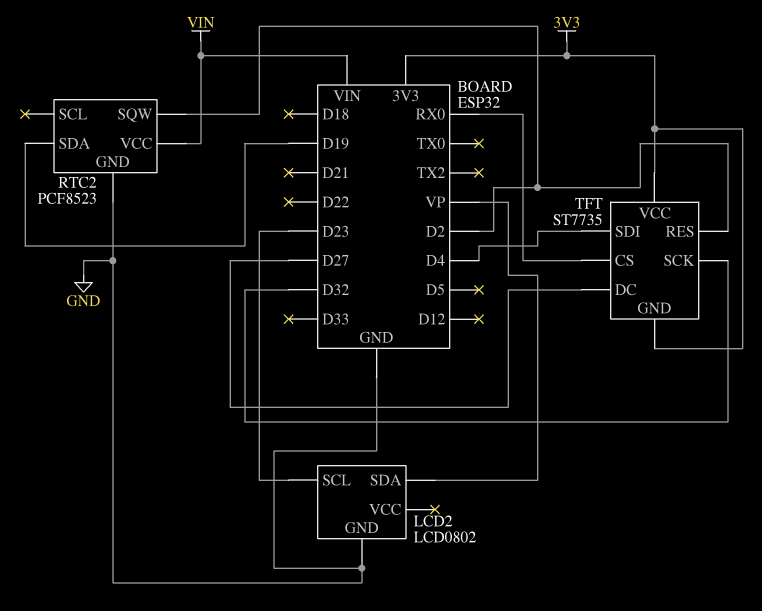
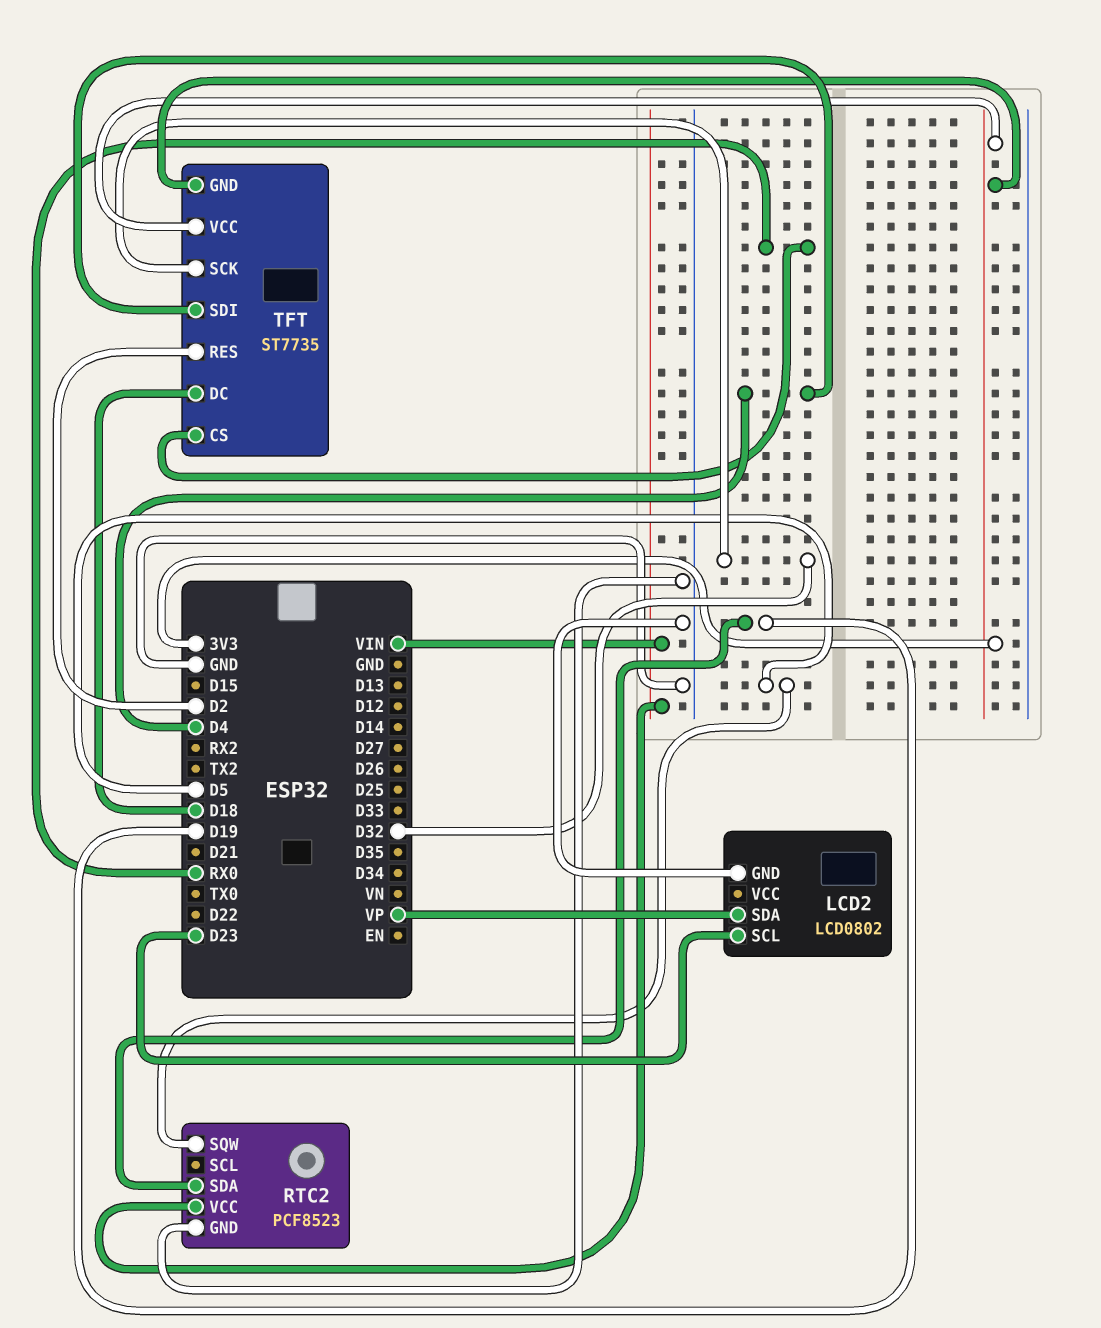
RTC2 pin SQW: D2 -> D5
TFT pin DC: D27 -> D18

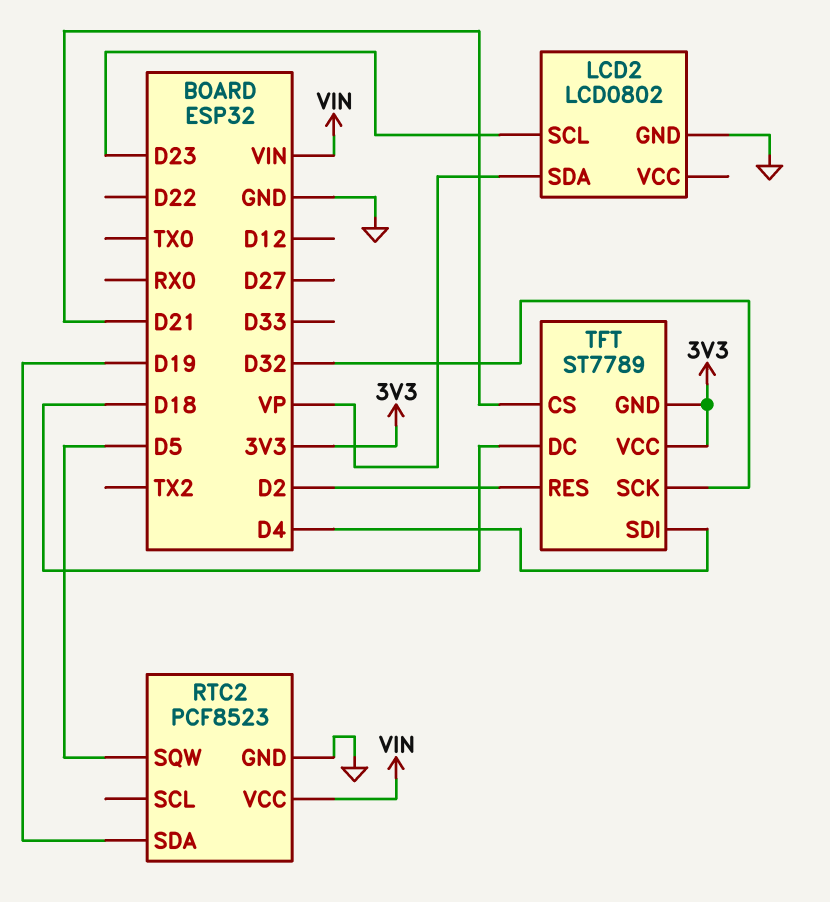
TFT: ST7735 -> ST7789
TFT pin CS: RX0 -> D21

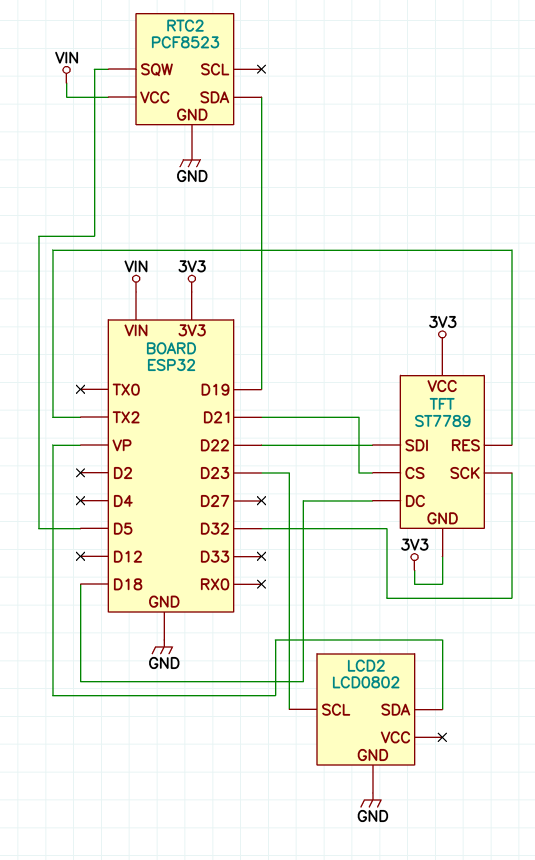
TFT pin RES: D2 -> TX2
TFT pin SDI: D4 -> D22

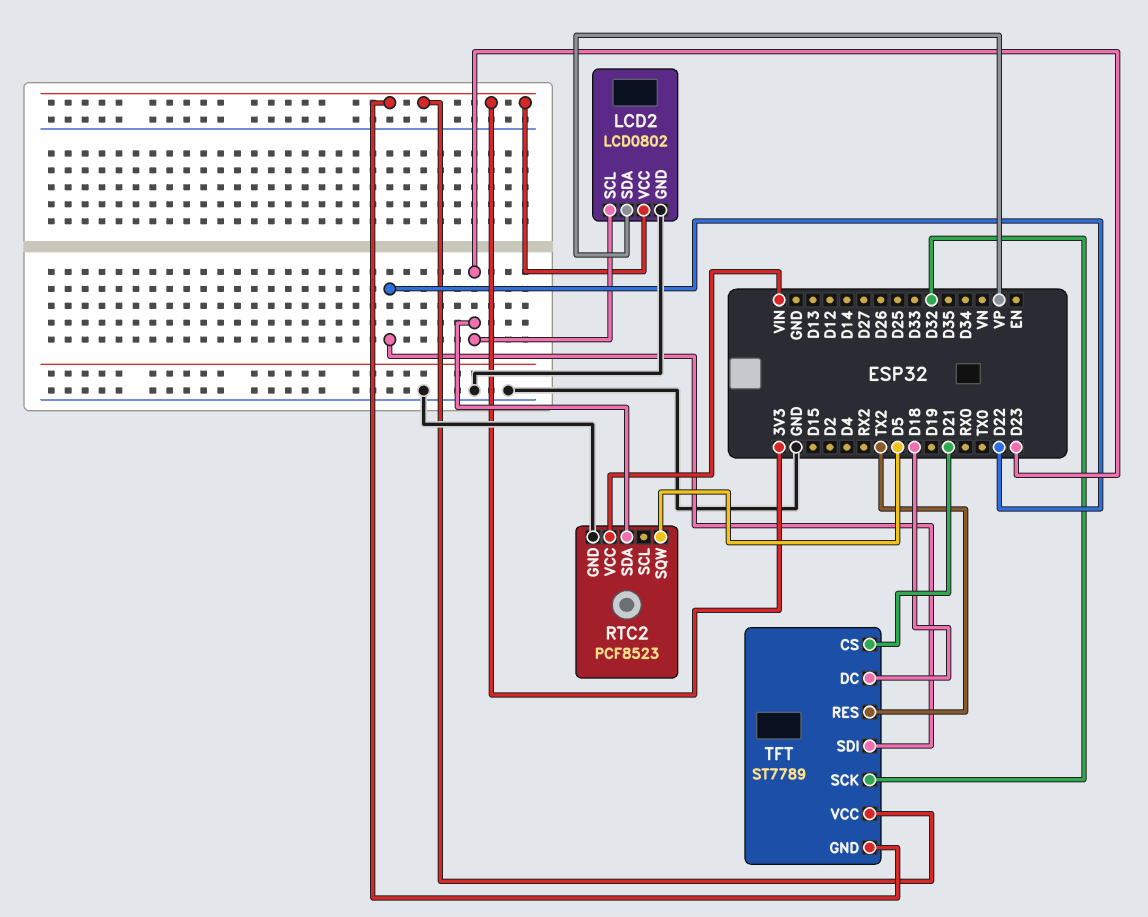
LCD2 pin VCC: none -> 3V3
RTC2 pin SDA: D19 -> D23

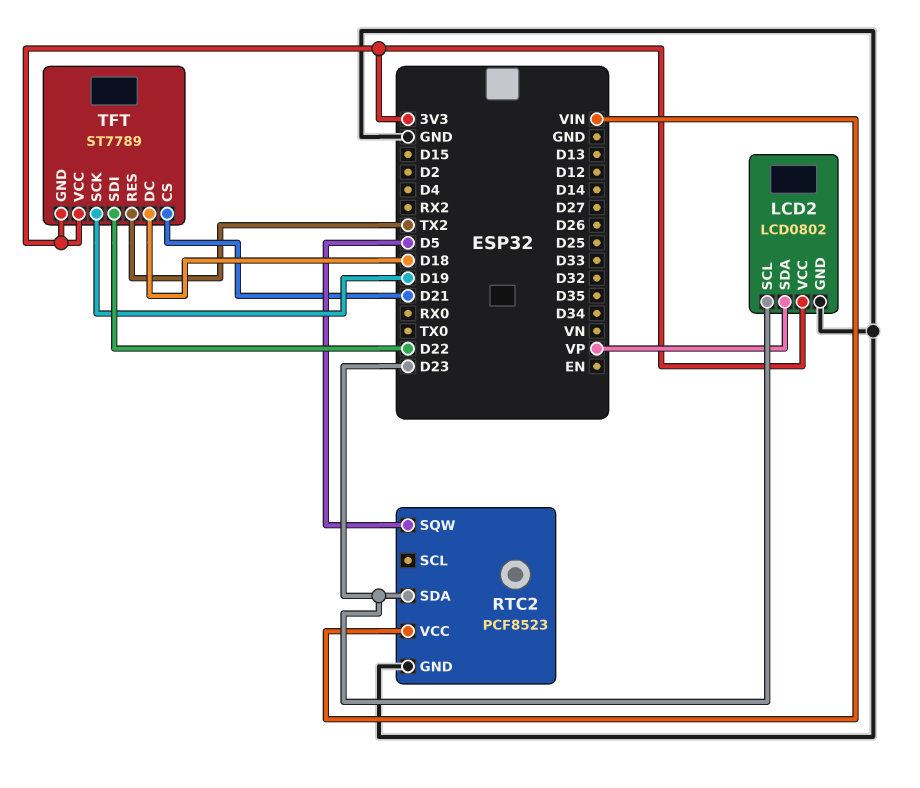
TFT pin SCK: D32 -> D19

